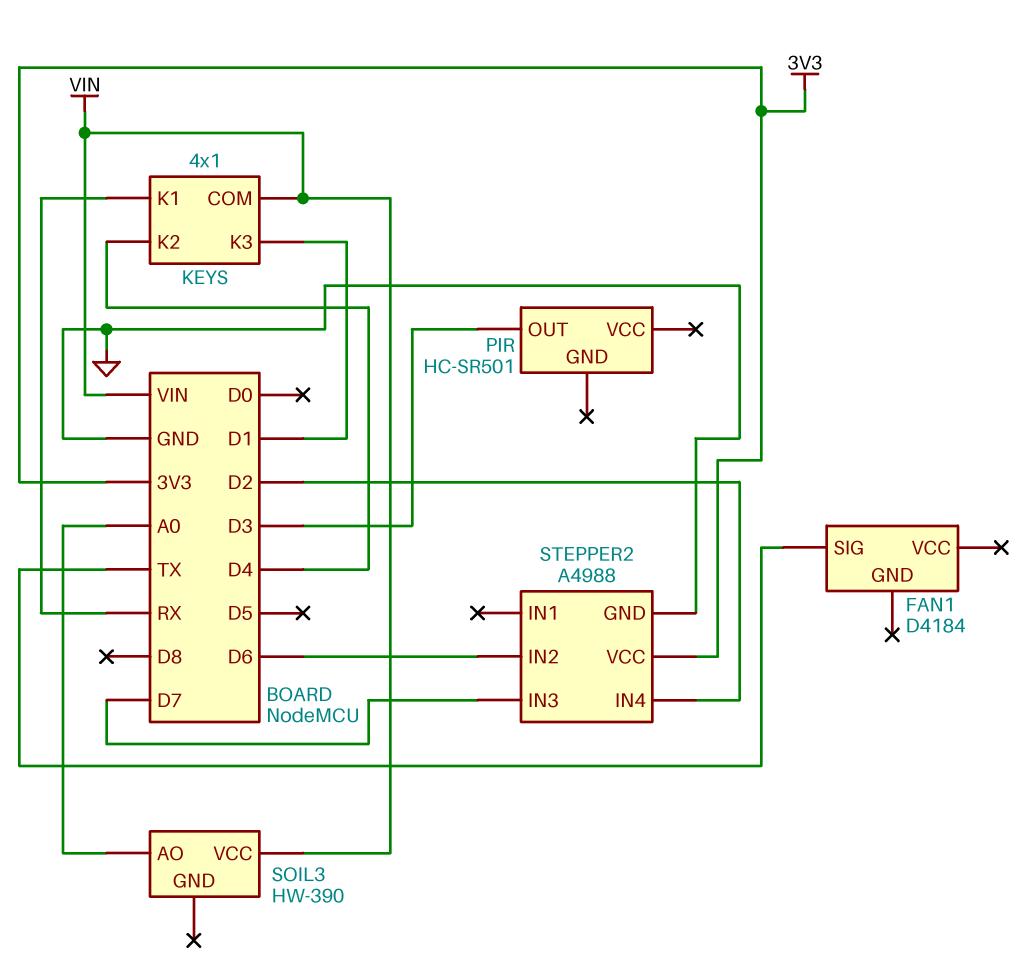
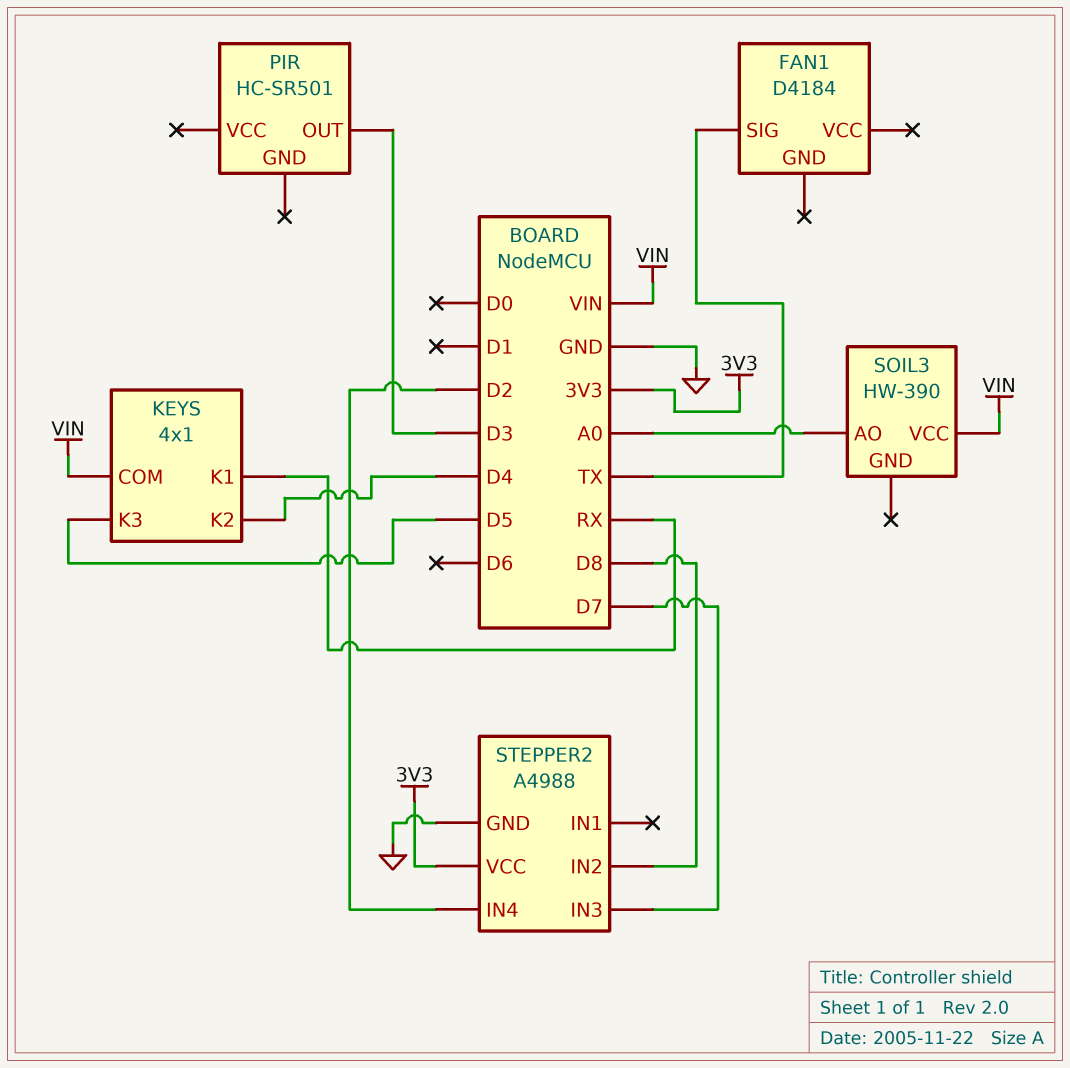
KEYS pin K3: D1 -> D5
STEPPER2 pin IN2: D6 -> D8

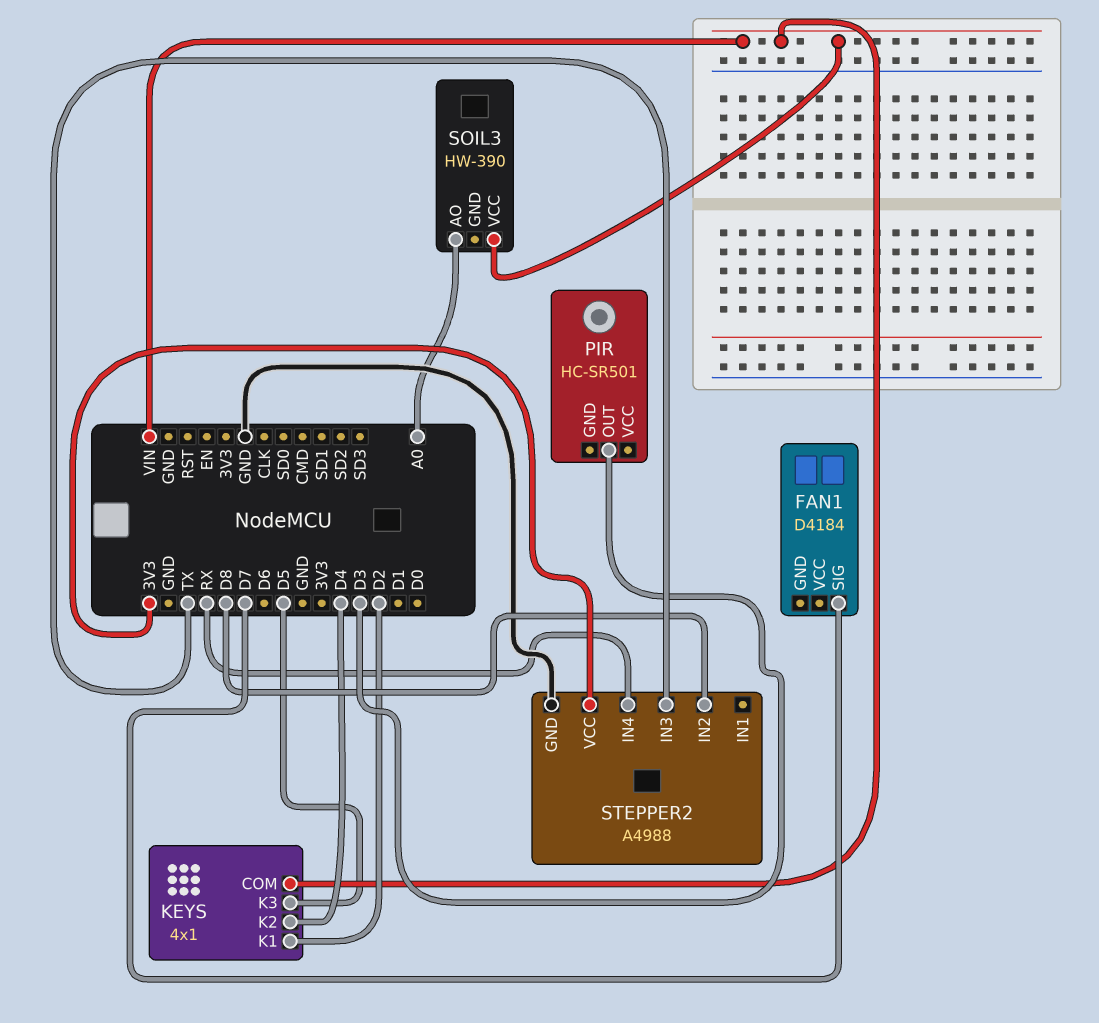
FAN1 pin SIG: TX -> D7
KEYS pin K1: RX -> D2
STEPPER2 pin IN3: D7 -> TX
STEPPER2 pin IN4: D2 -> RX

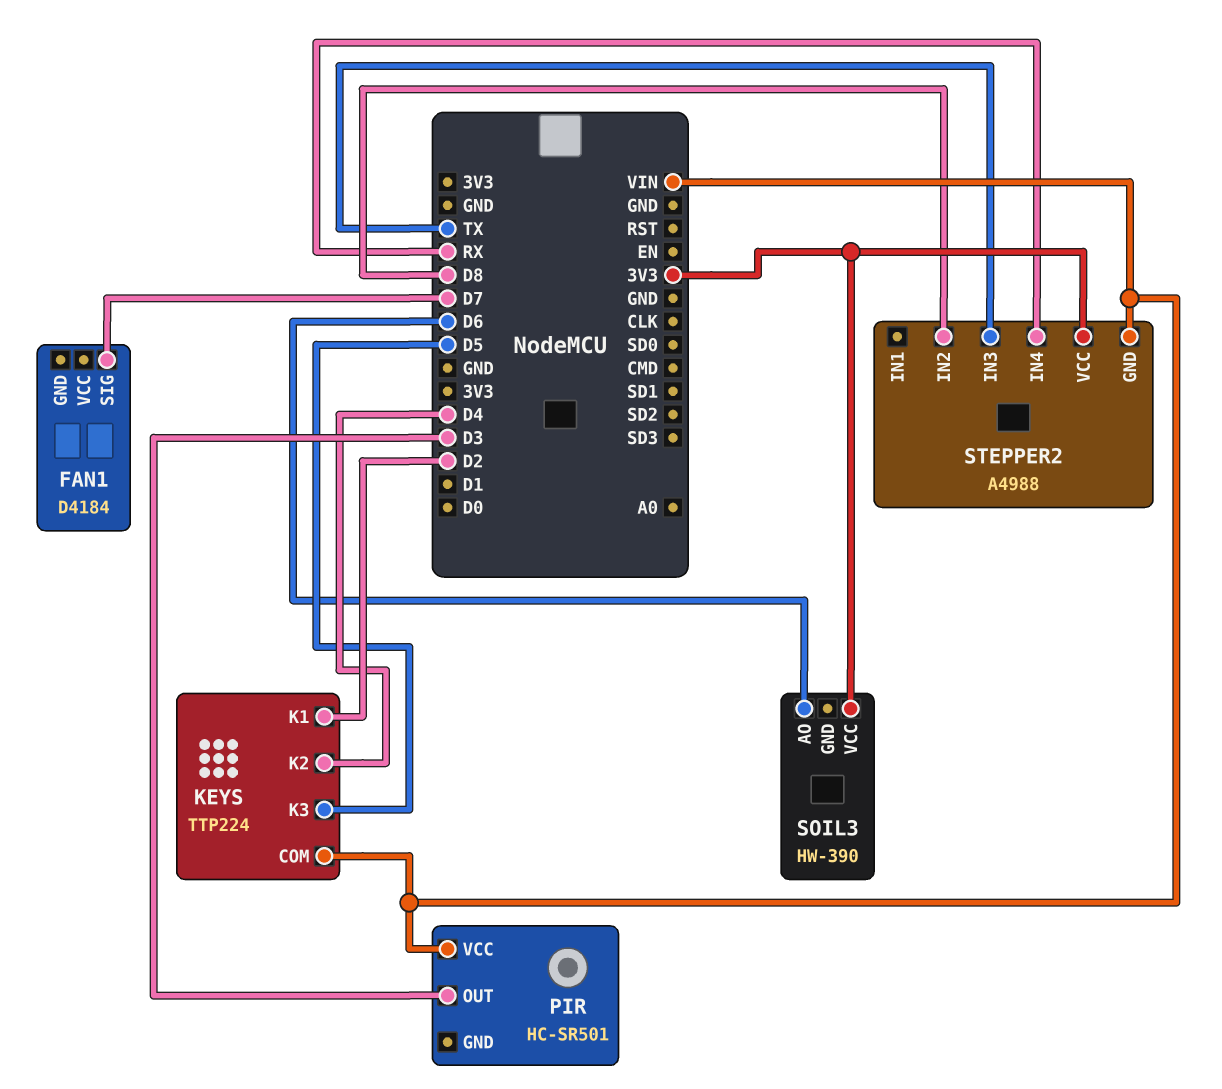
KEYS: 4x1 -> TTP224
PIR pin VCC: none -> VIN
SOIL3 pin AO: A0 -> D6
SOIL3 pin VCC: VIN -> 3V3
STEPPER2 pin GND: GND -> VIN

